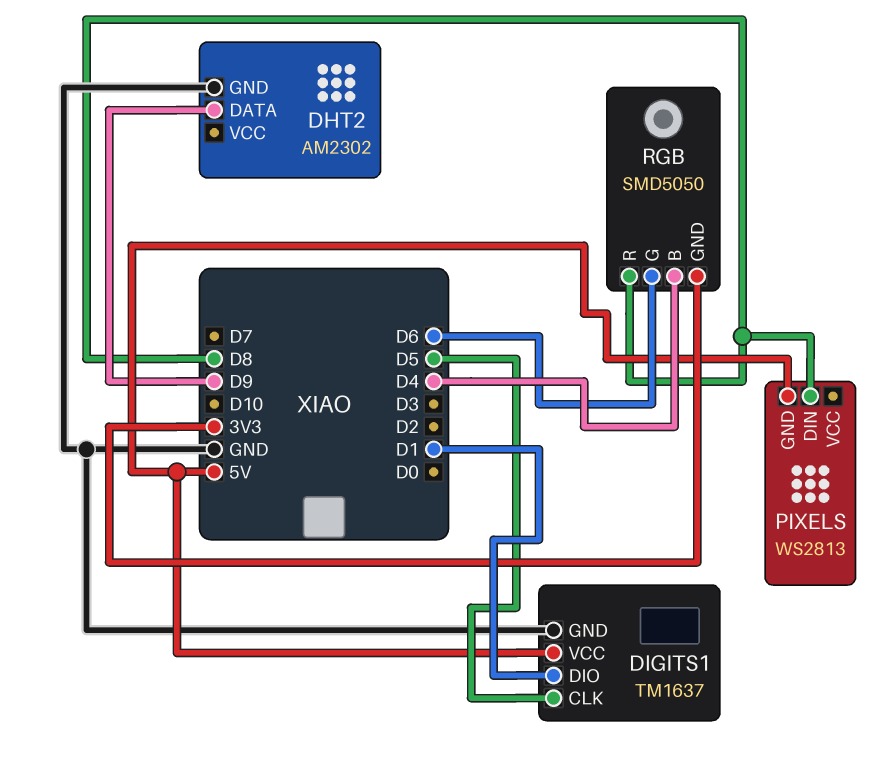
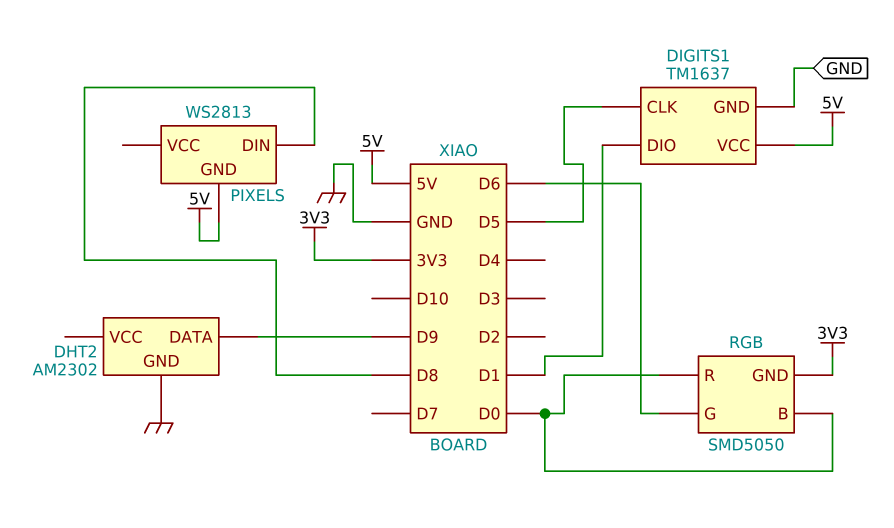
RGB pin B: D4 -> D0
RGB pin R: D8 -> D0

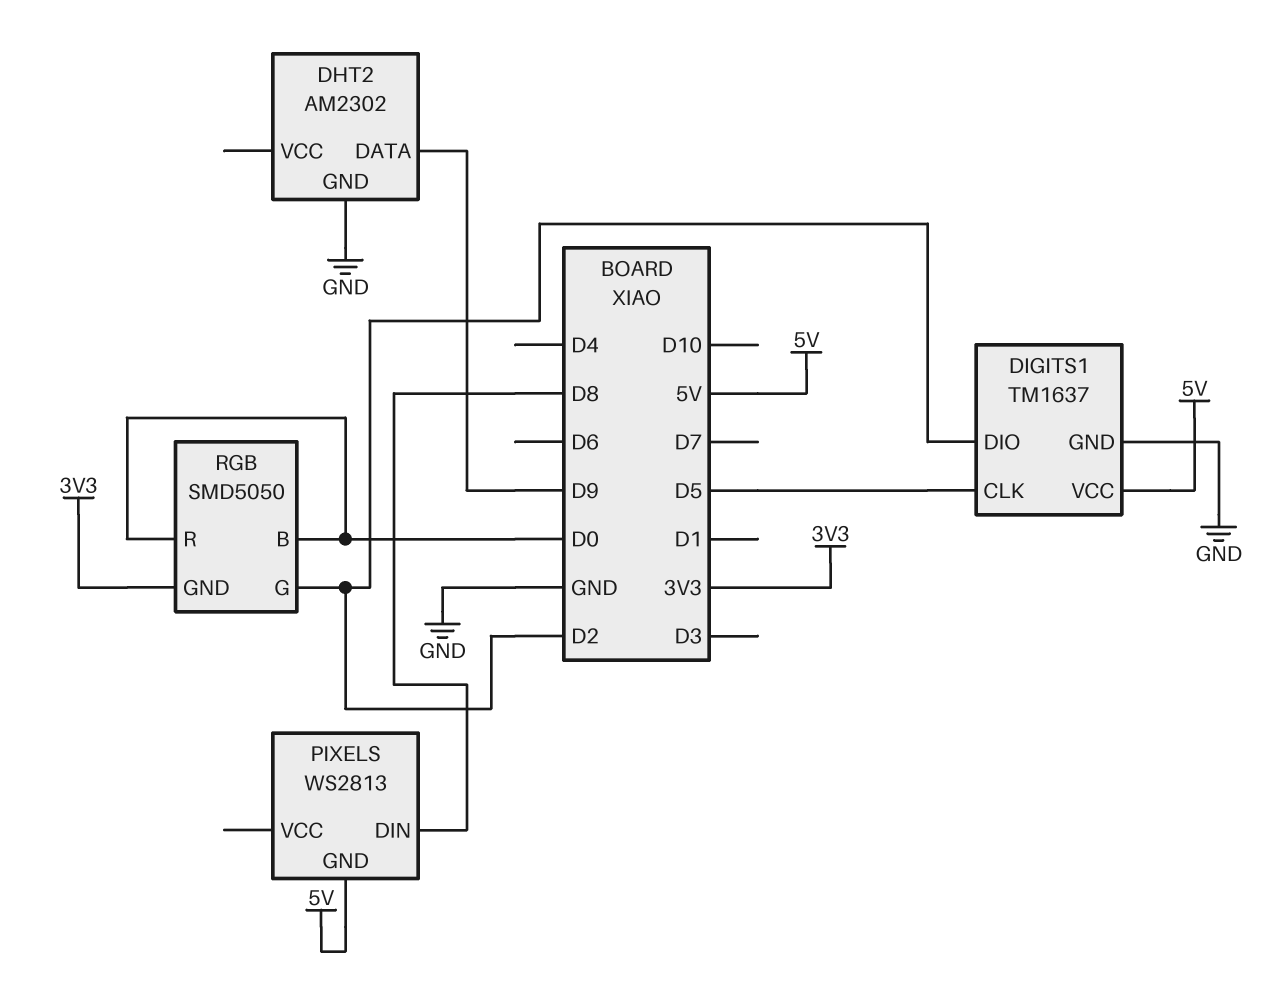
DIGITS1 pin DIO: D1 -> D2
RGB pin G: D6 -> D2

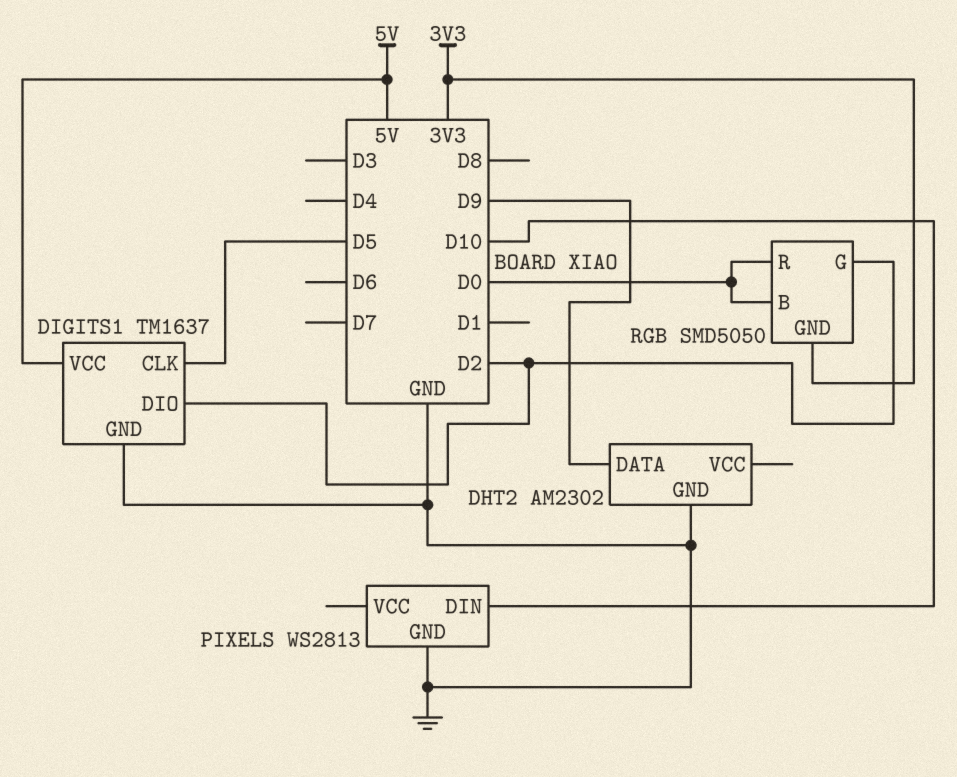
PIXELS pin DIN: D8 -> D10
PIXELS pin GND: 5V -> GND

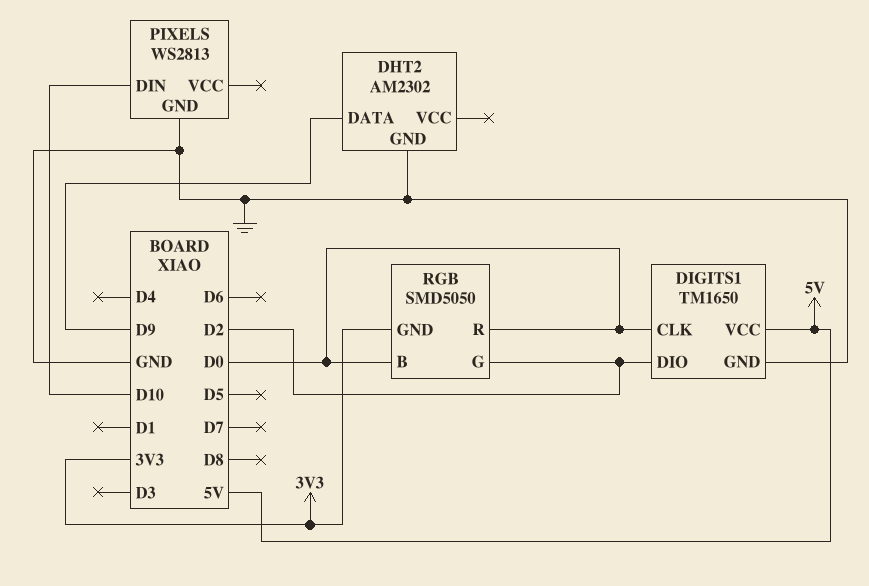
DIGITS1: TM1637 -> TM1650
DIGITS1 pin CLK: D5 -> D0

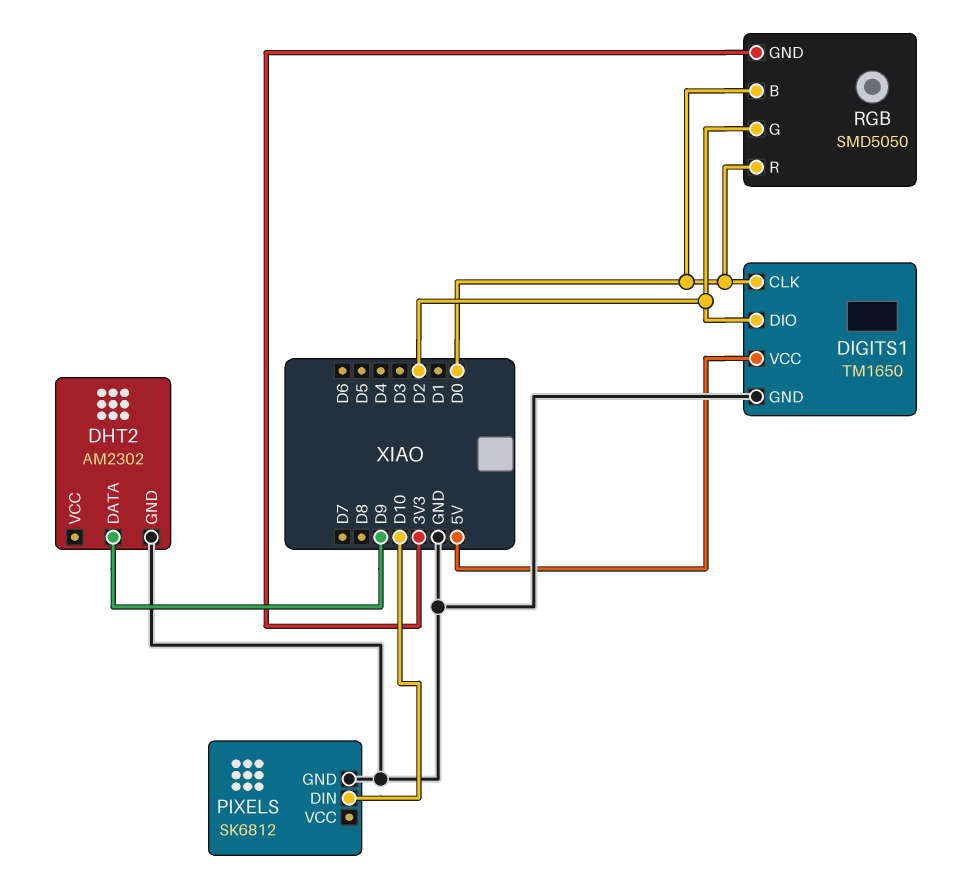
PIXELS: WS2813 -> SK6812

